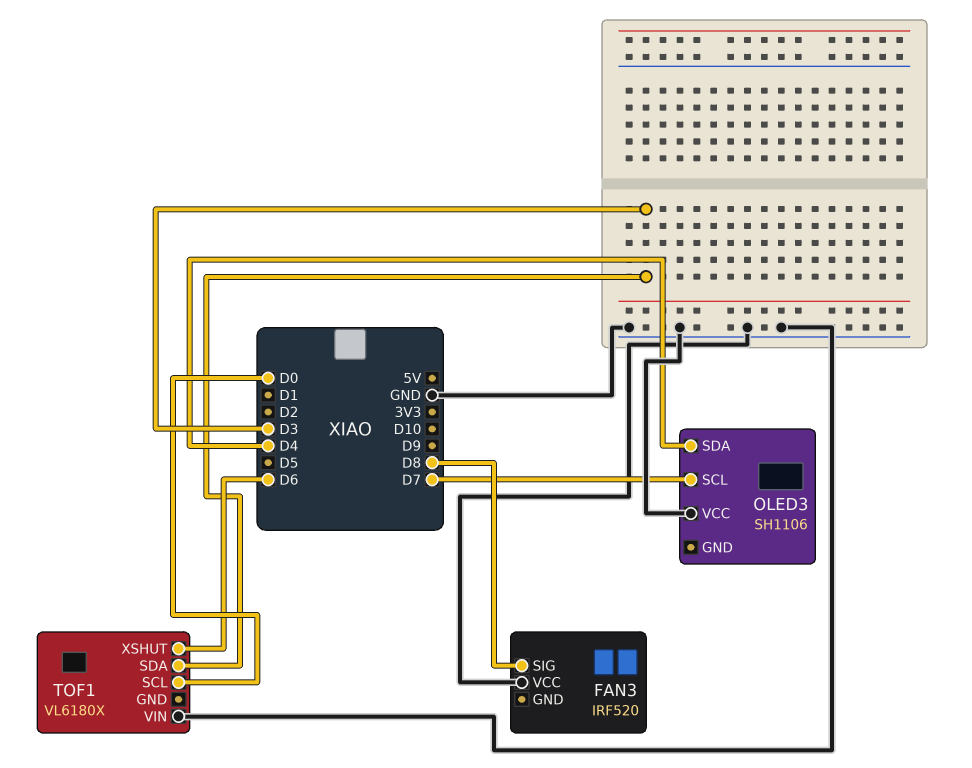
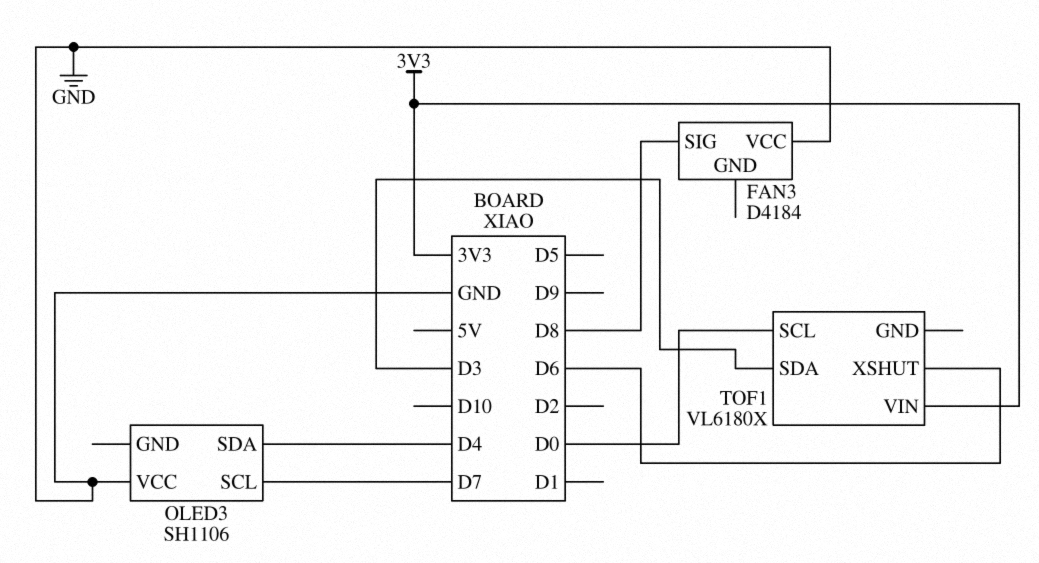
FAN3: IRF520 -> D4184
TOF1 pin VIN: GND -> 3V3

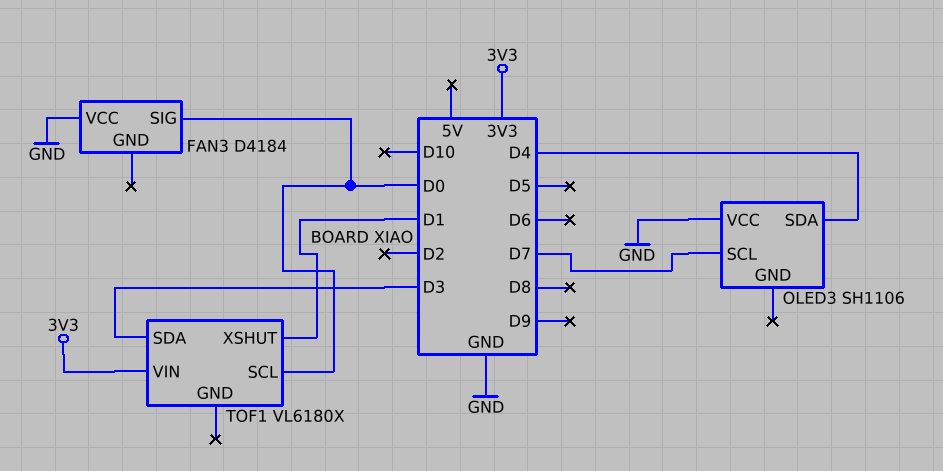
FAN3 pin SIG: D8 -> D0
TOF1 pin XSHUT: D6 -> D1

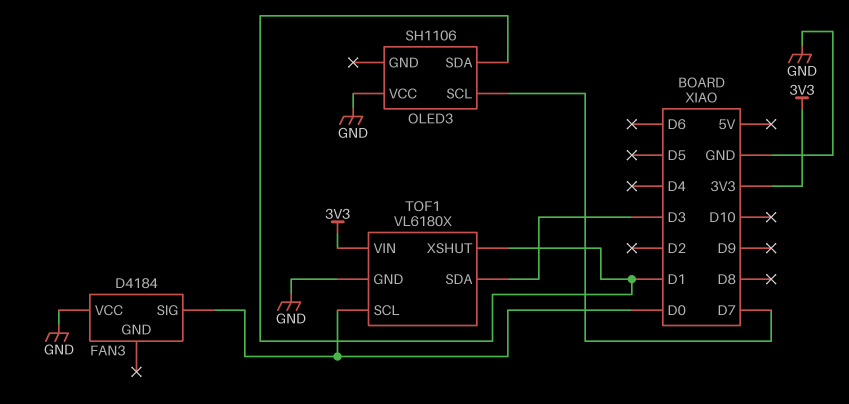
OLED3 pin SDA: D4 -> D1
TOF1 pin GND: none -> GND

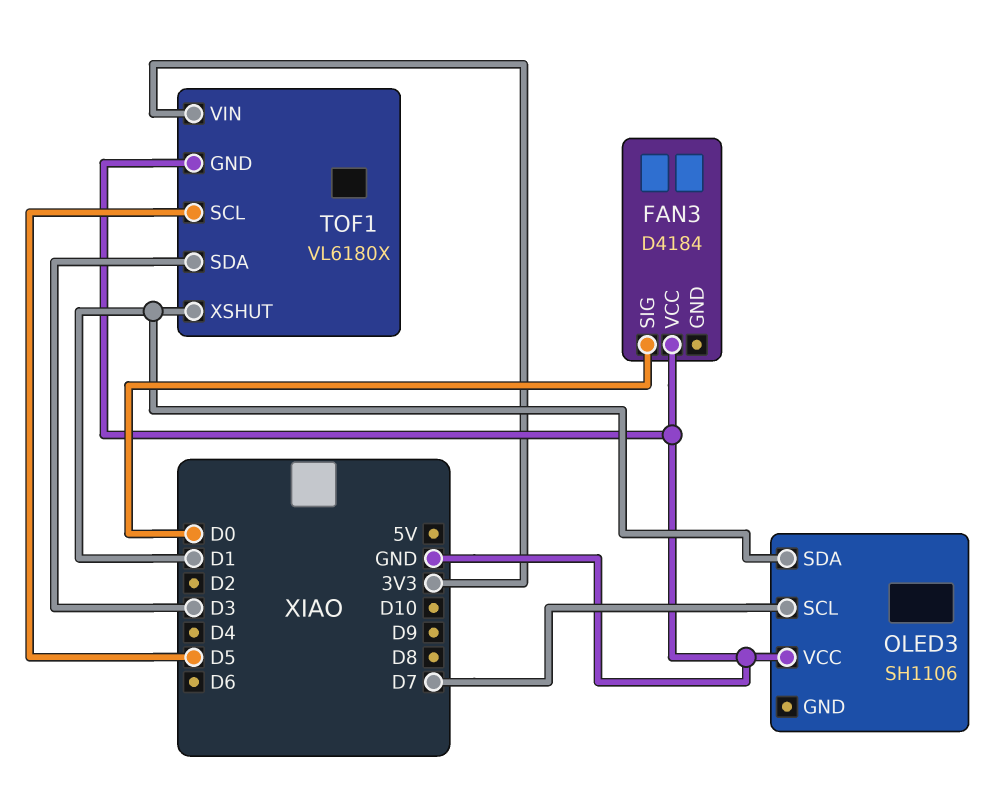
TOF1 pin SCL: D0 -> D5

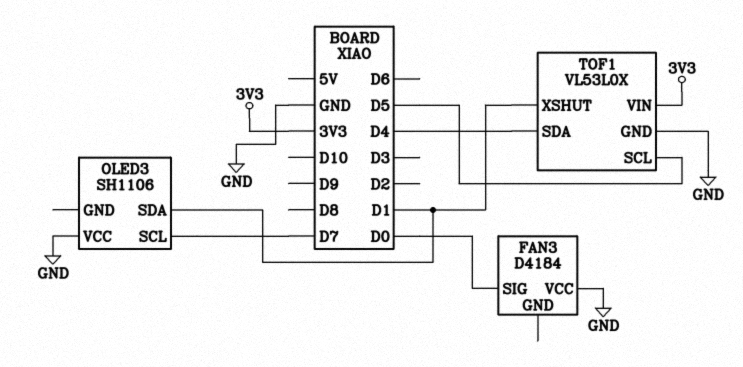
TOF1: VL6180X -> VL53L0X
TOF1 pin SDA: D3 -> D4

